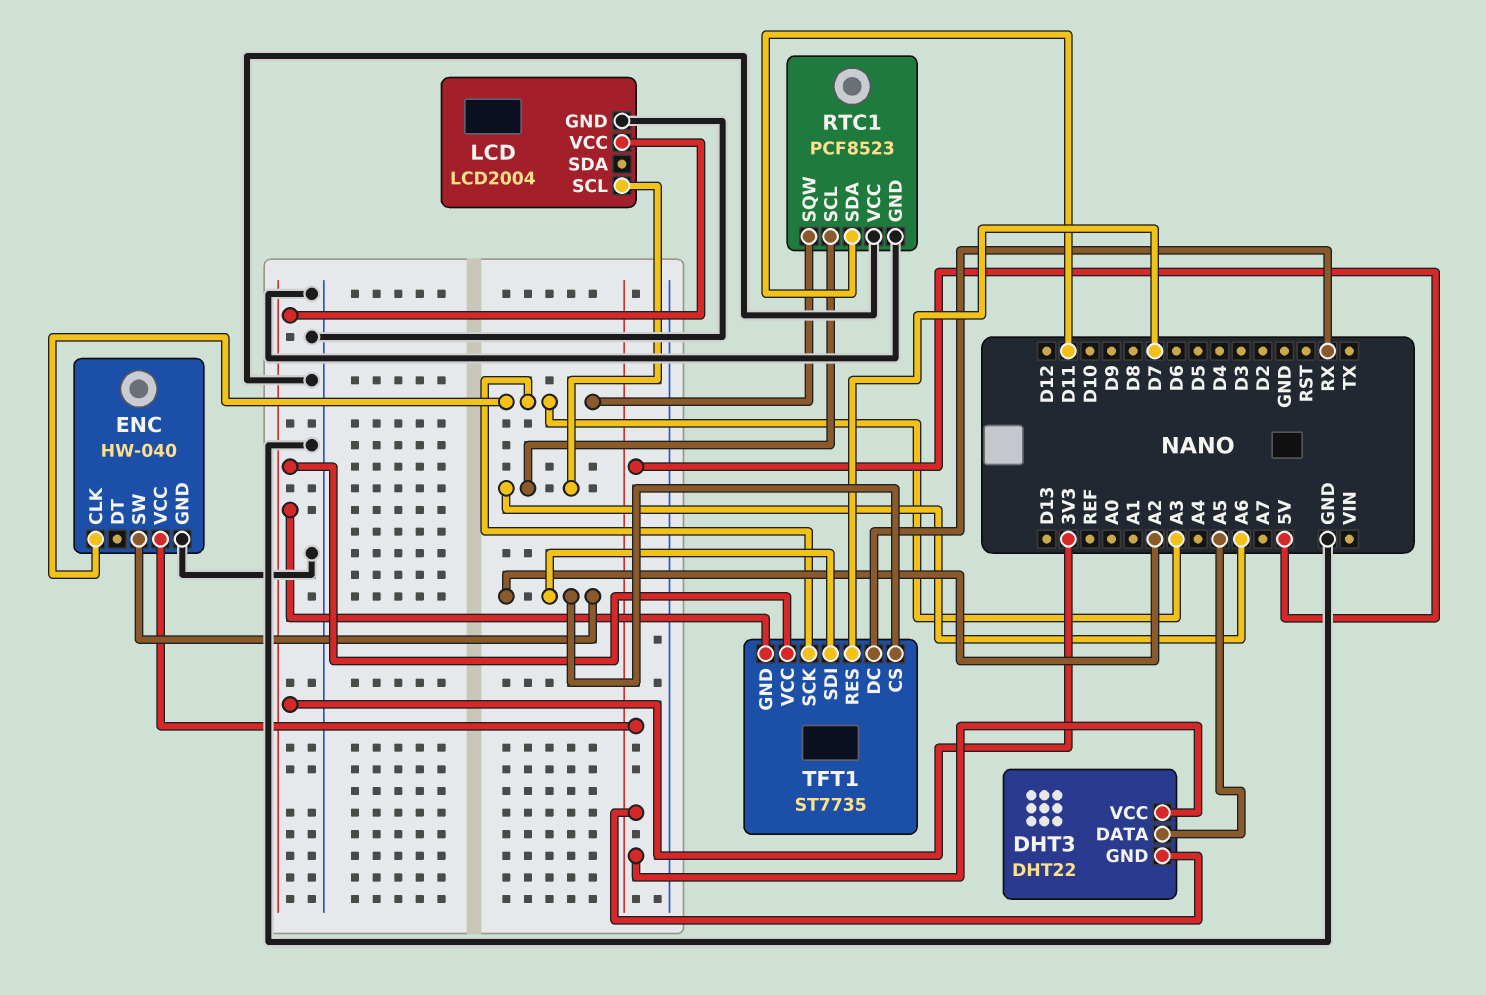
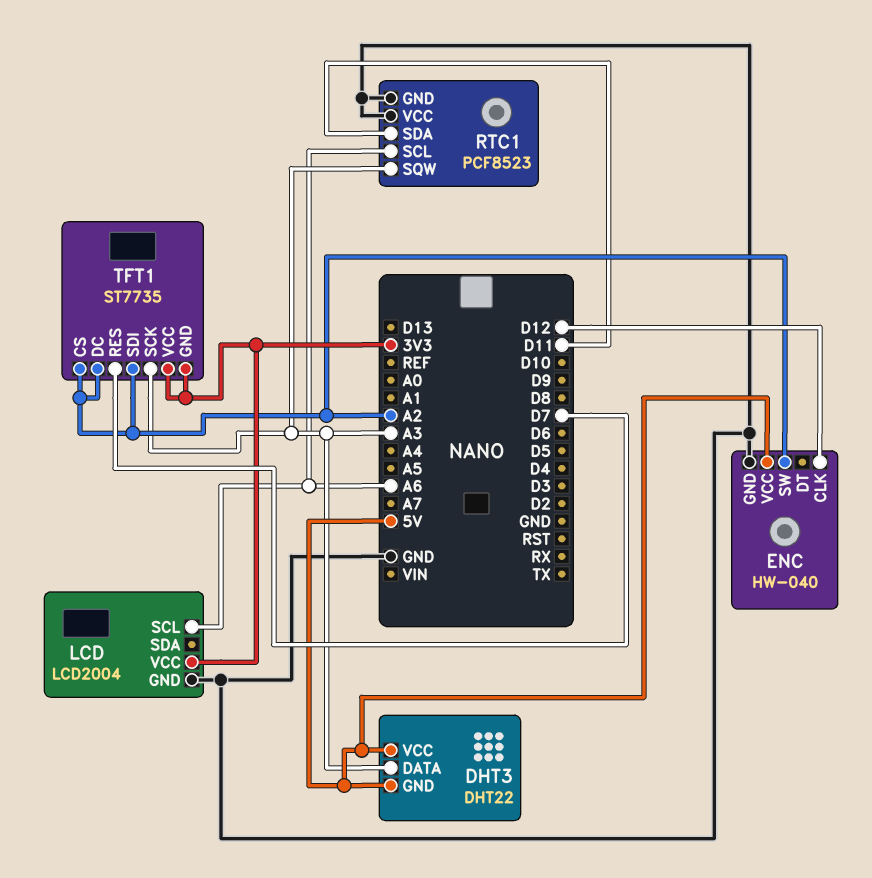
DHT3 pin DATA: A5 -> A3
ENC pin CLK: A3 -> D12
TFT1 pin DC: RX -> A2

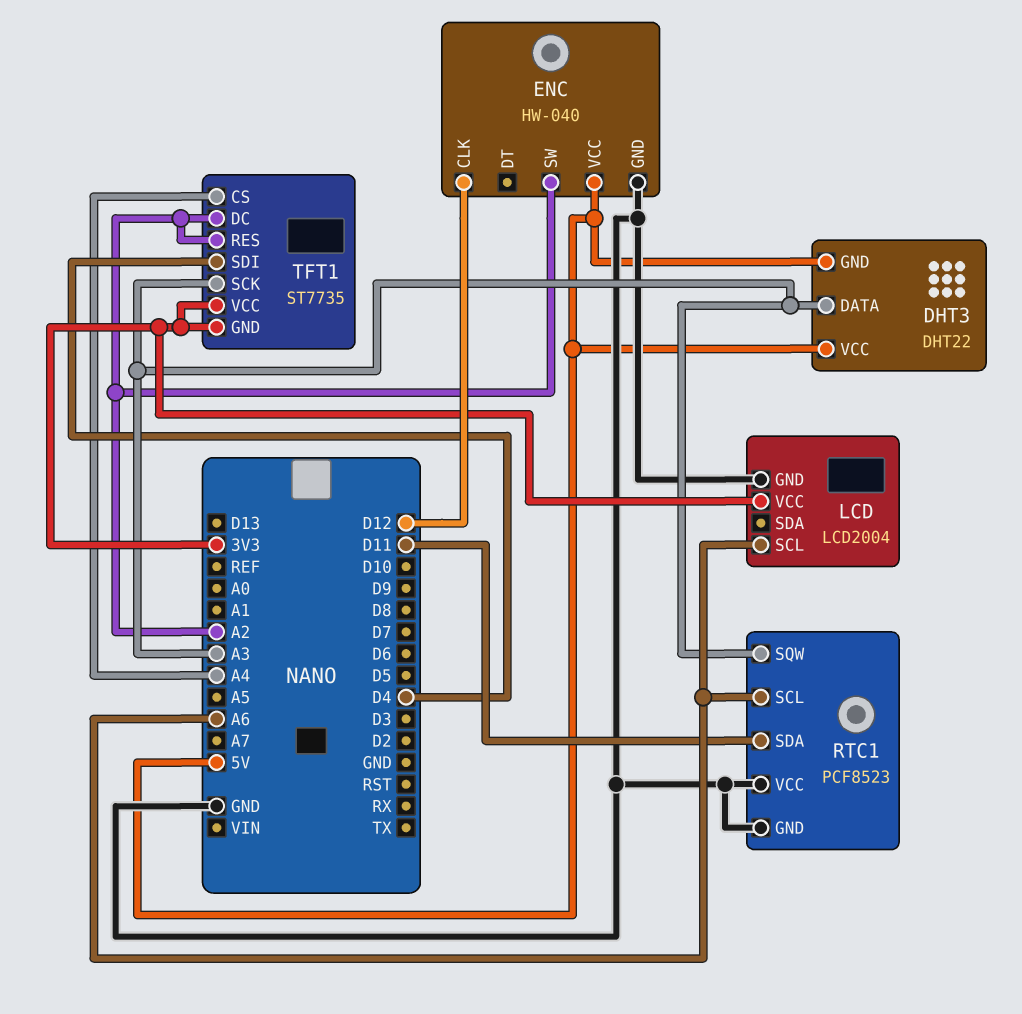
TFT1 pin CS: A2 -> A4
TFT1 pin RES: D7 -> A2
TFT1 pin SDI: A2 -> D4

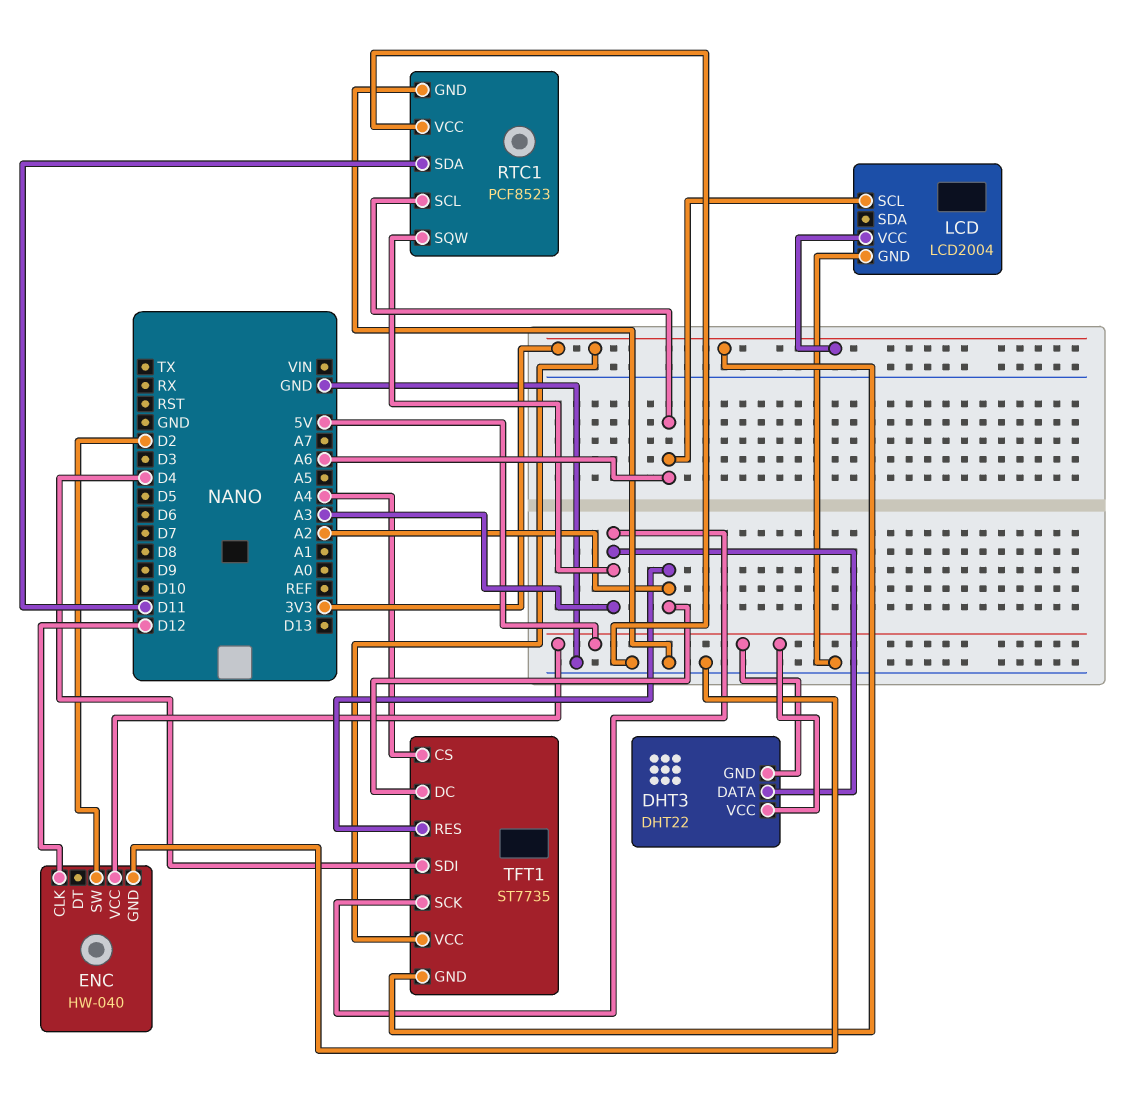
ENC pin SW: A2 -> D2

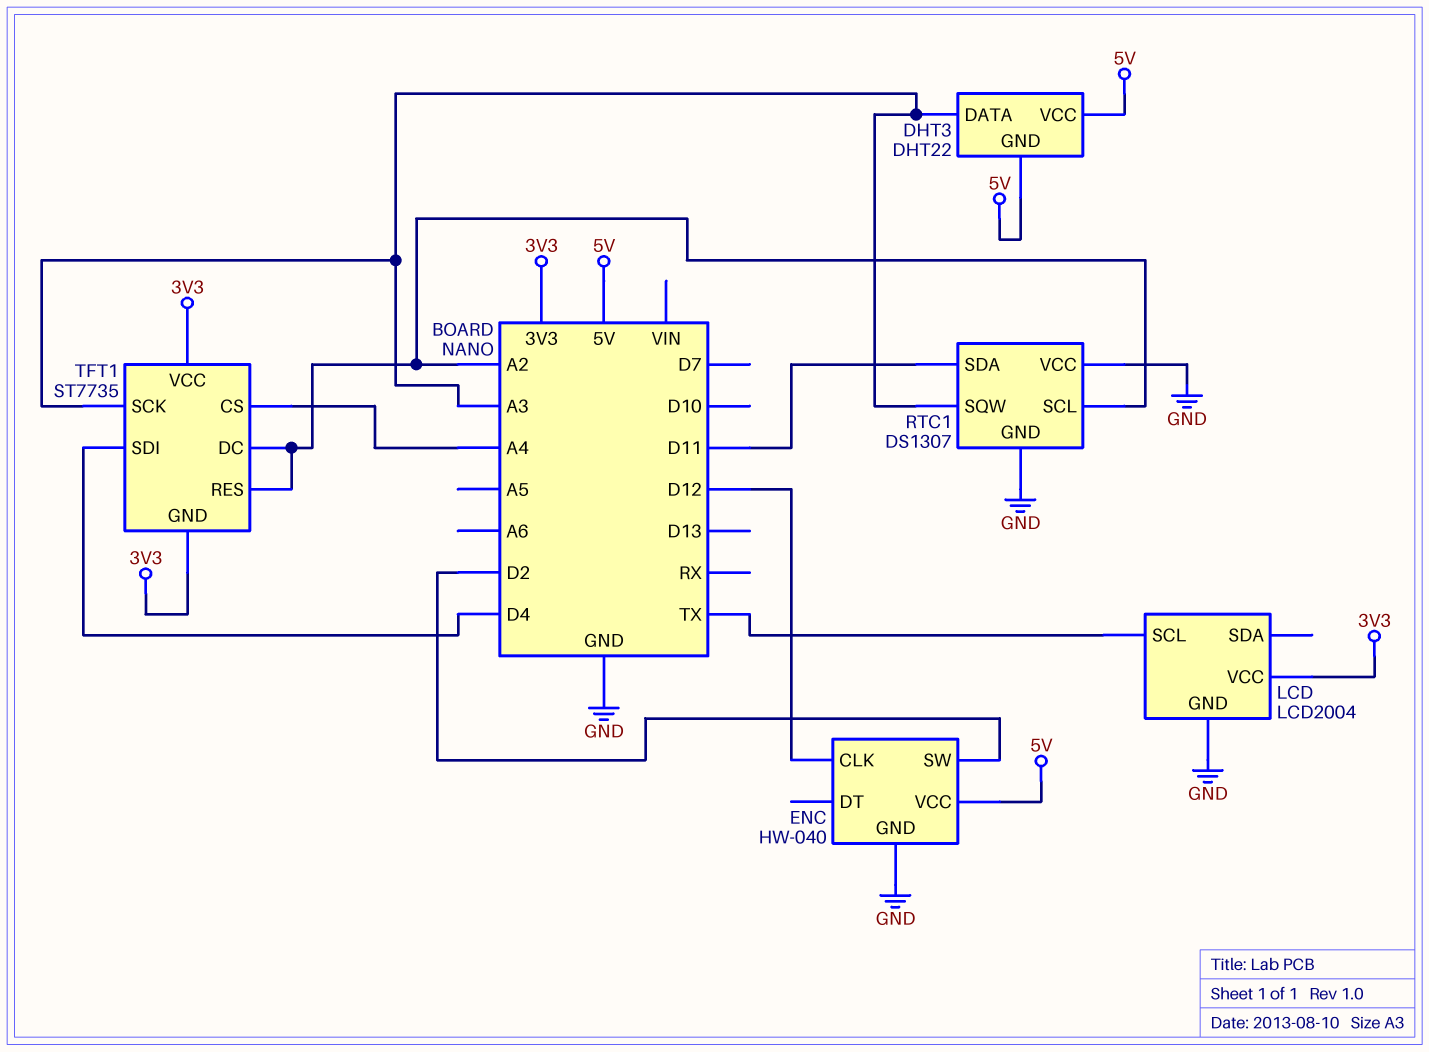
LCD pin SCL: A6 -> TX
RTC1: PCF8523 -> DS1307
RTC1 pin SCL: A6 -> A2

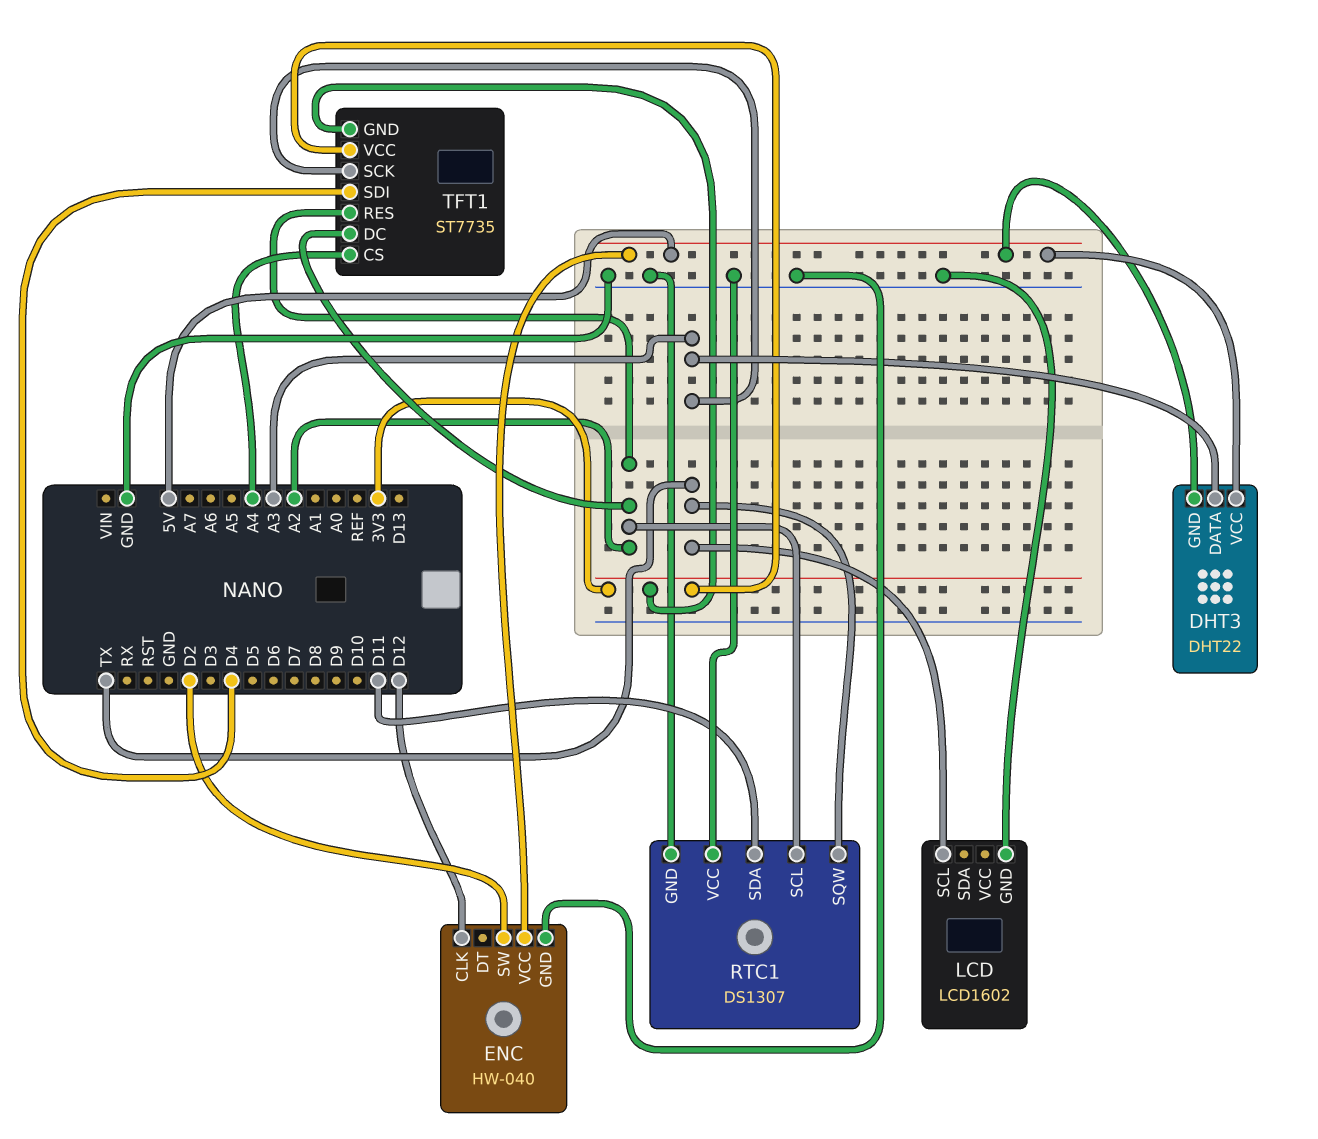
LCD: LCD2004 -> LCD1602
LCD pin VCC: 3V3 -> none
RTC1 pin SQW: A3 -> TX

